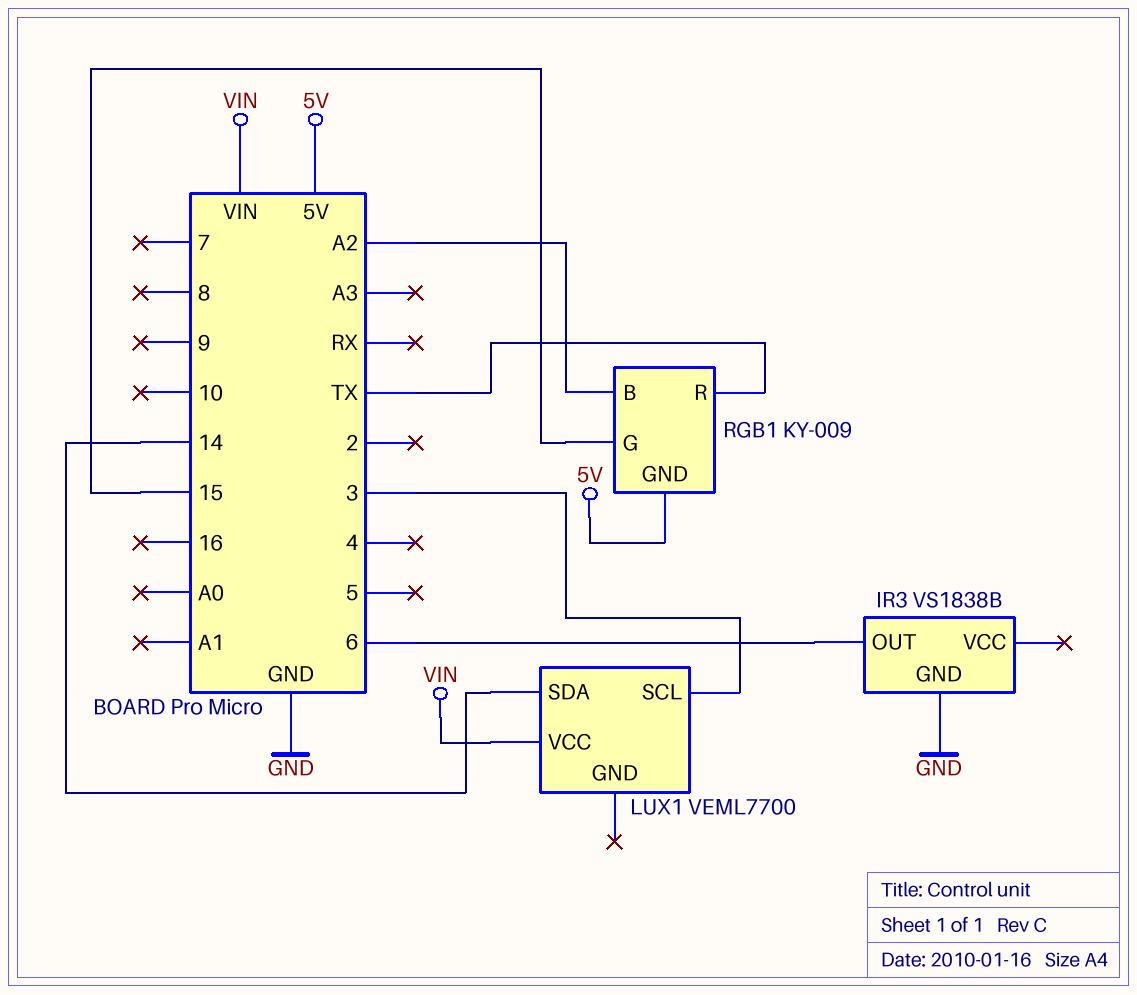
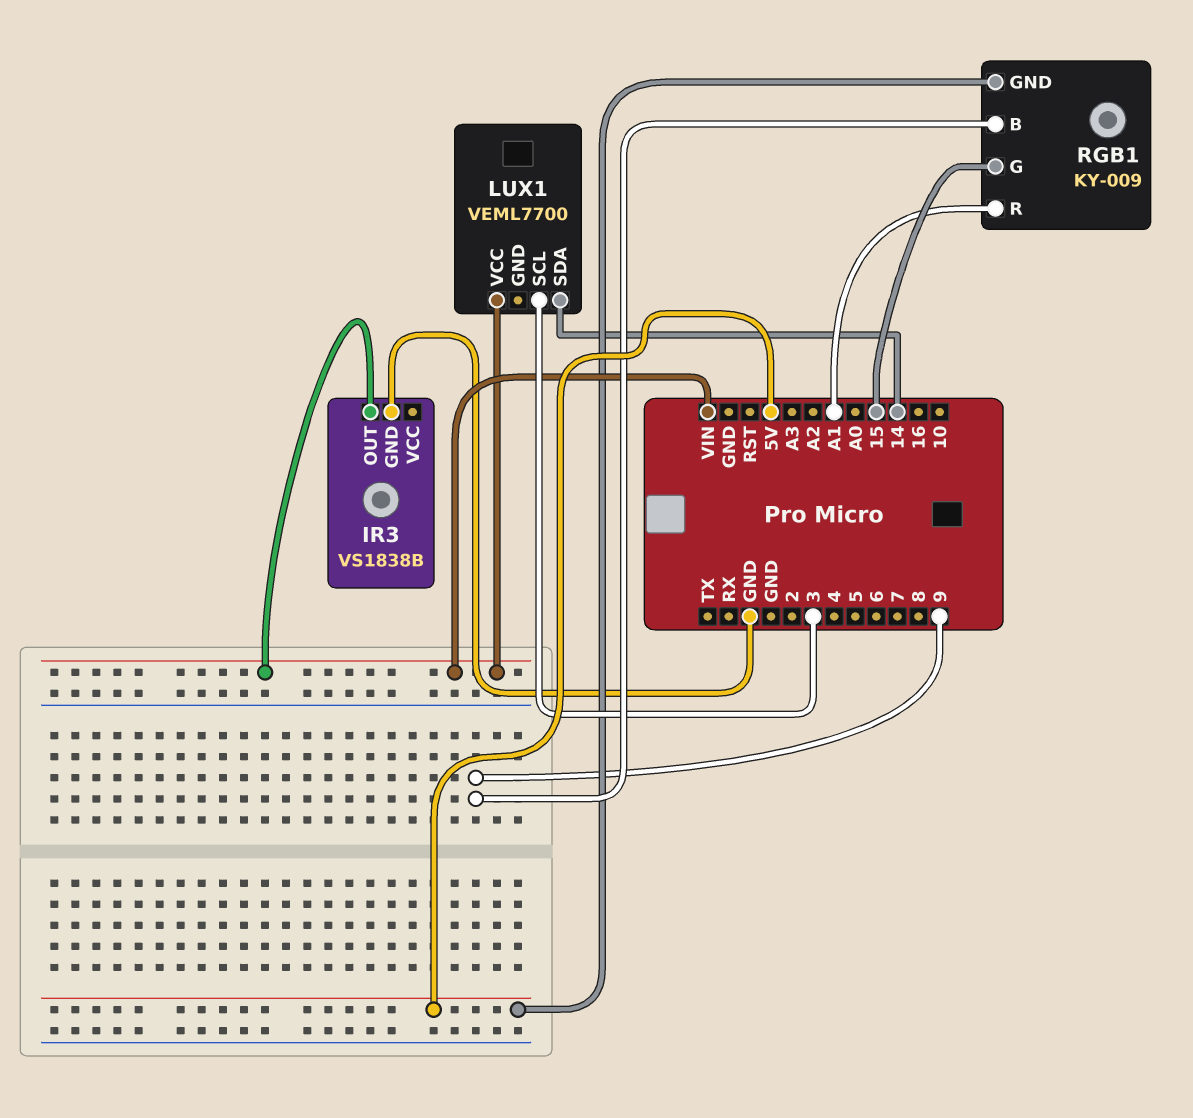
IR3 pin OUT: 6 -> VIN
RGB1 pin B: A2 -> 9
RGB1 pin R: TX -> A1

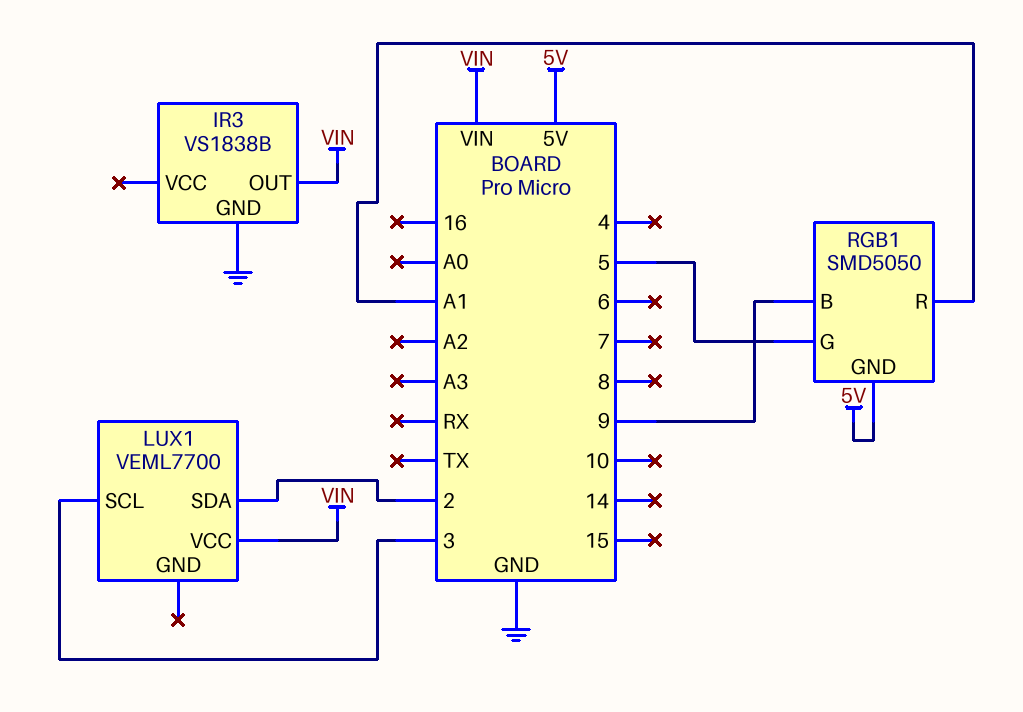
LUX1 pin SDA: 14 -> 2
RGB1: KY-009 -> SMD5050
RGB1 pin G: 15 -> 5

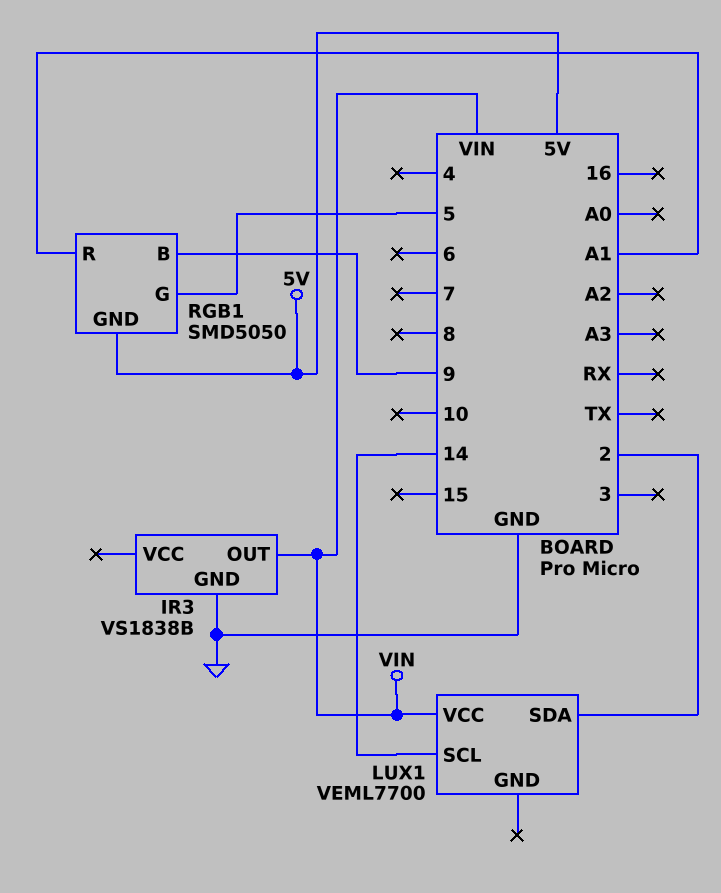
LUX1 pin SCL: 3 -> 14

